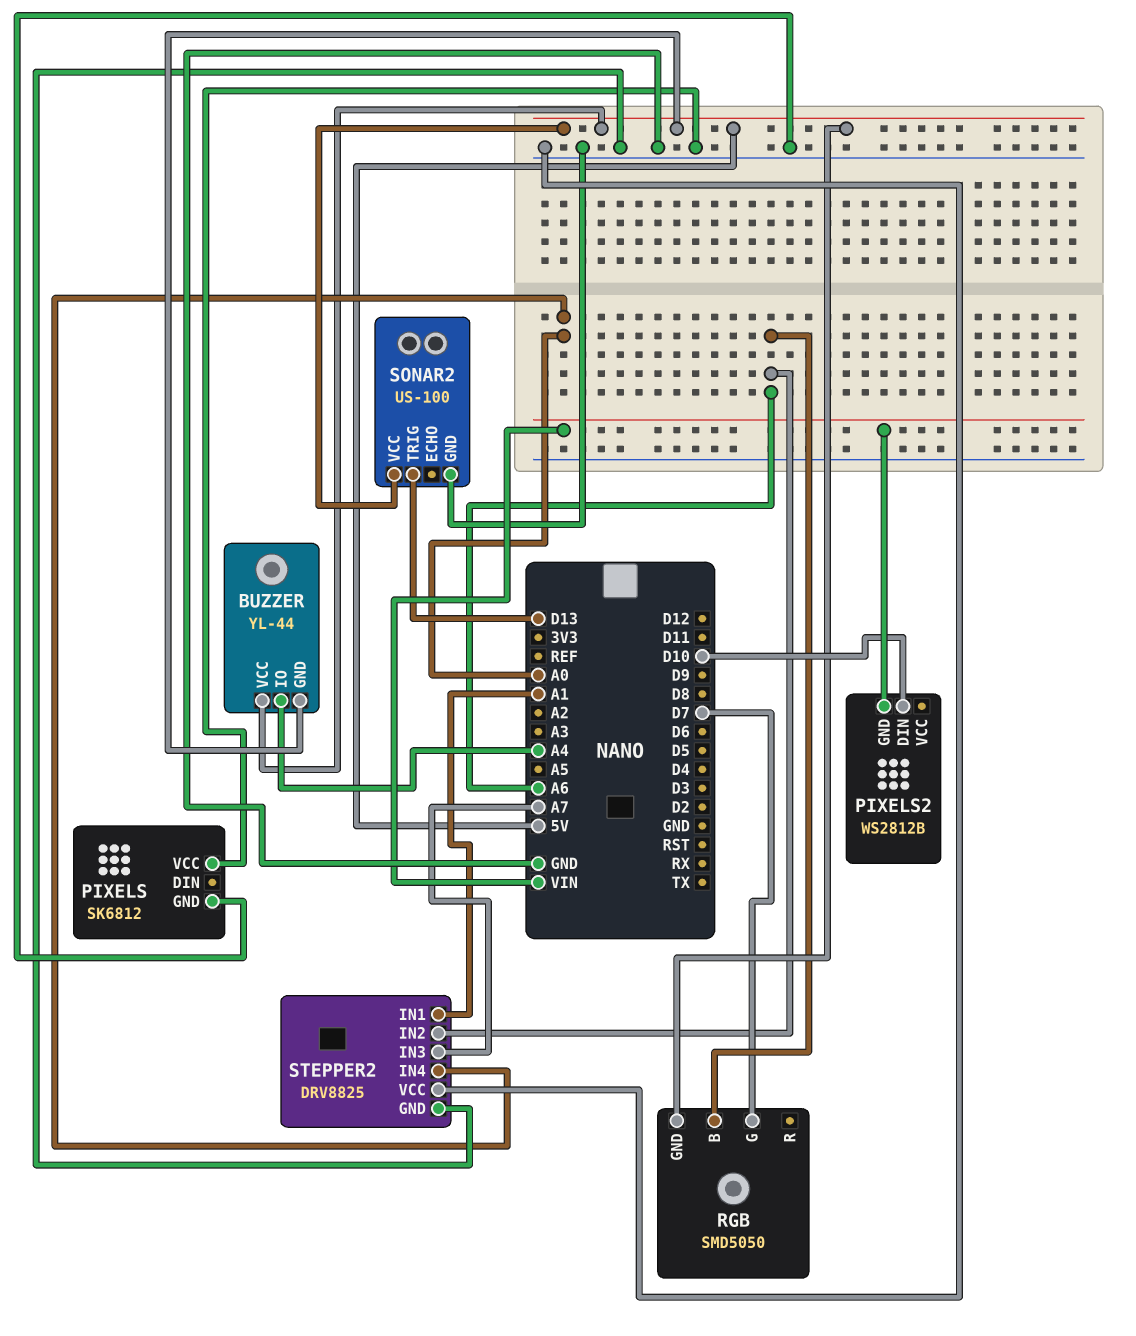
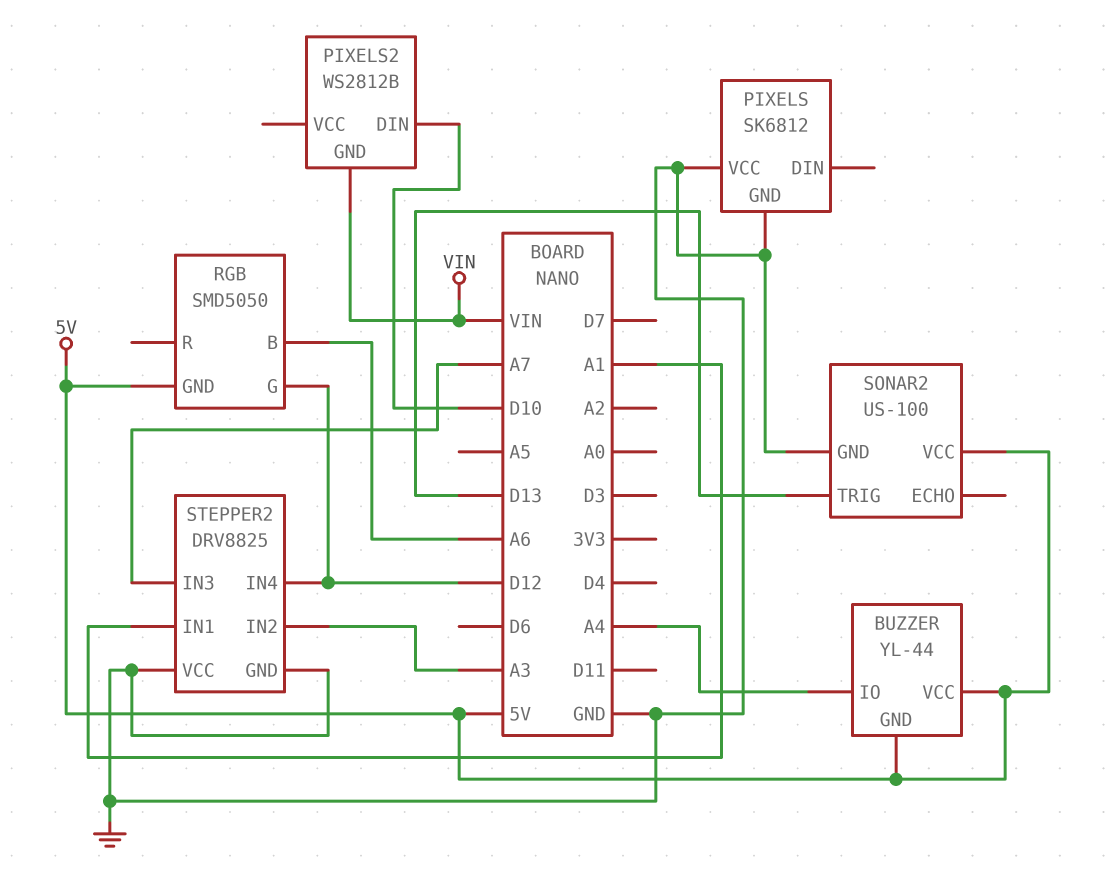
RGB pin G: D7 -> D12
STEPPER2 pin IN2: A6 -> A3
STEPPER2 pin IN4: A0 -> D12

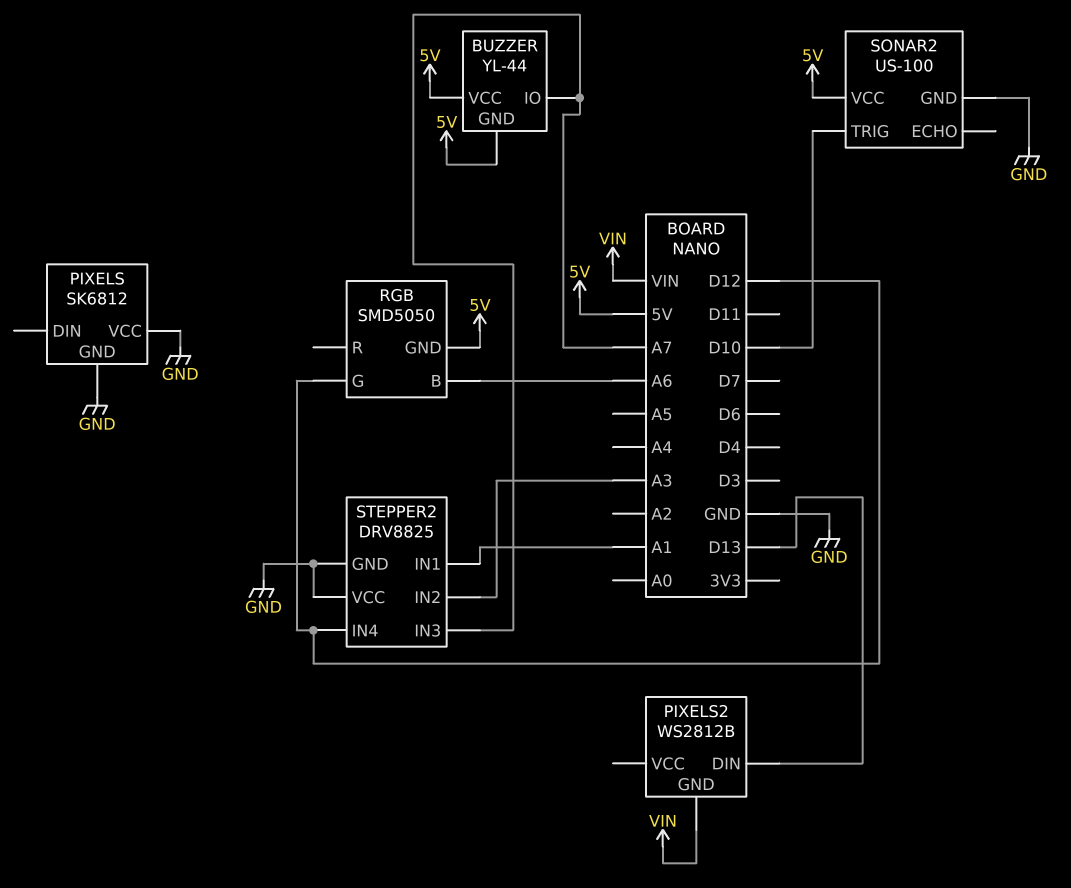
BUZZER pin IO: A4 -> A7
PIXELS2 pin DIN: D10 -> D13
SONAR2 pin TRIG: D13 -> D10

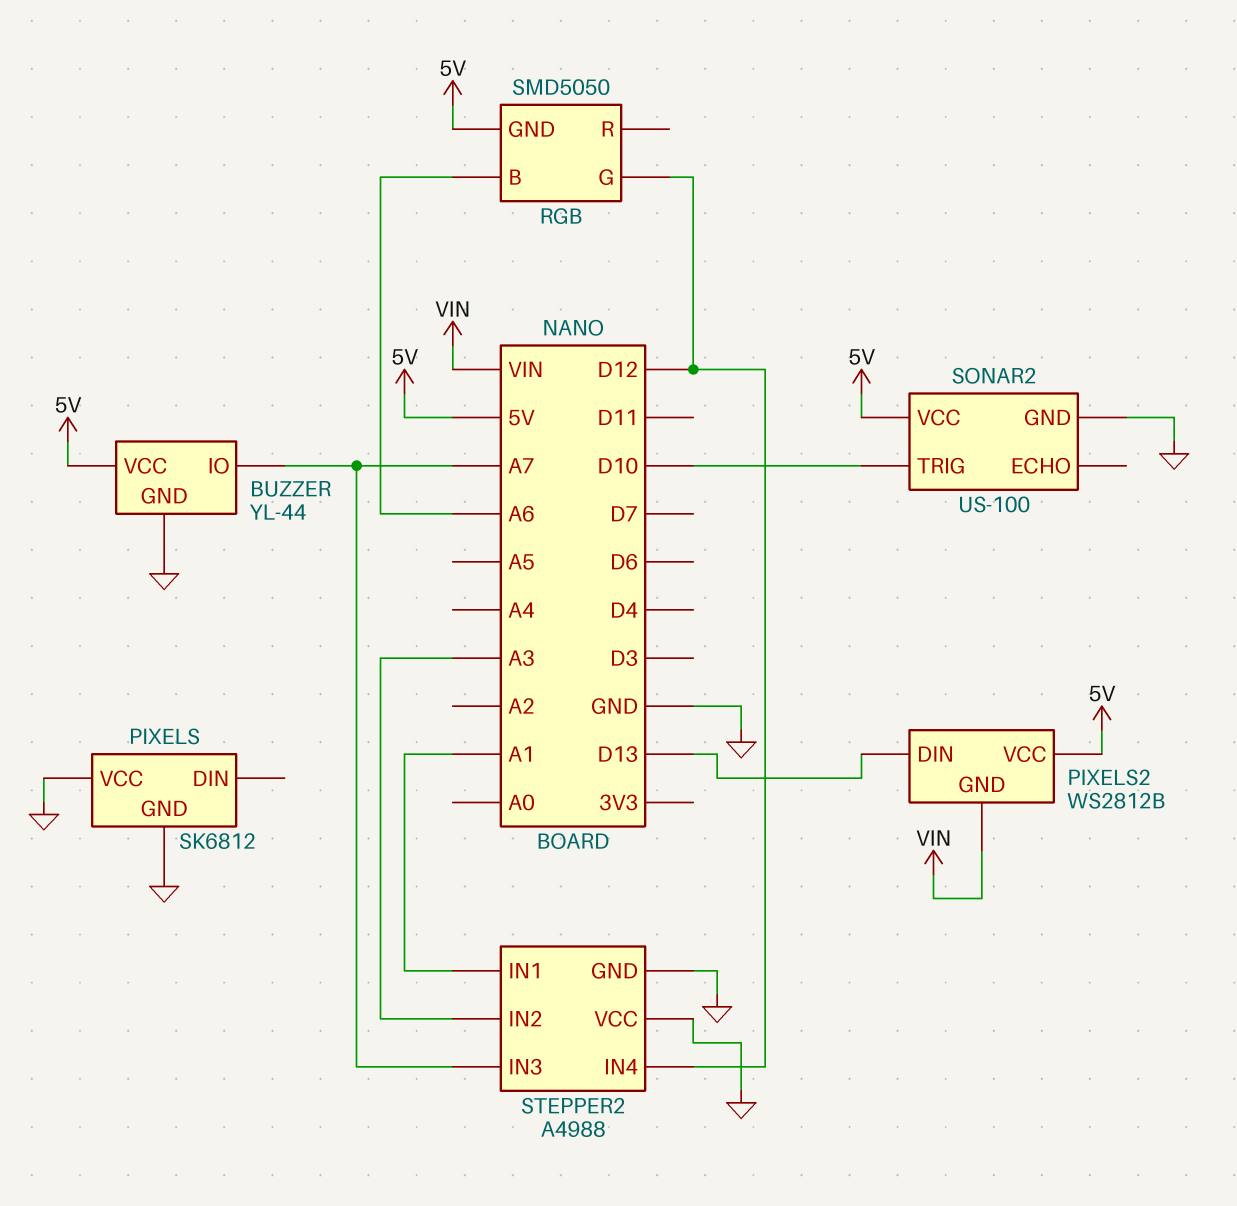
BUZZER pin GND: 5V -> GND
PIXELS2 pin VCC: none -> 5V
STEPPER2: DRV8825 -> A4988

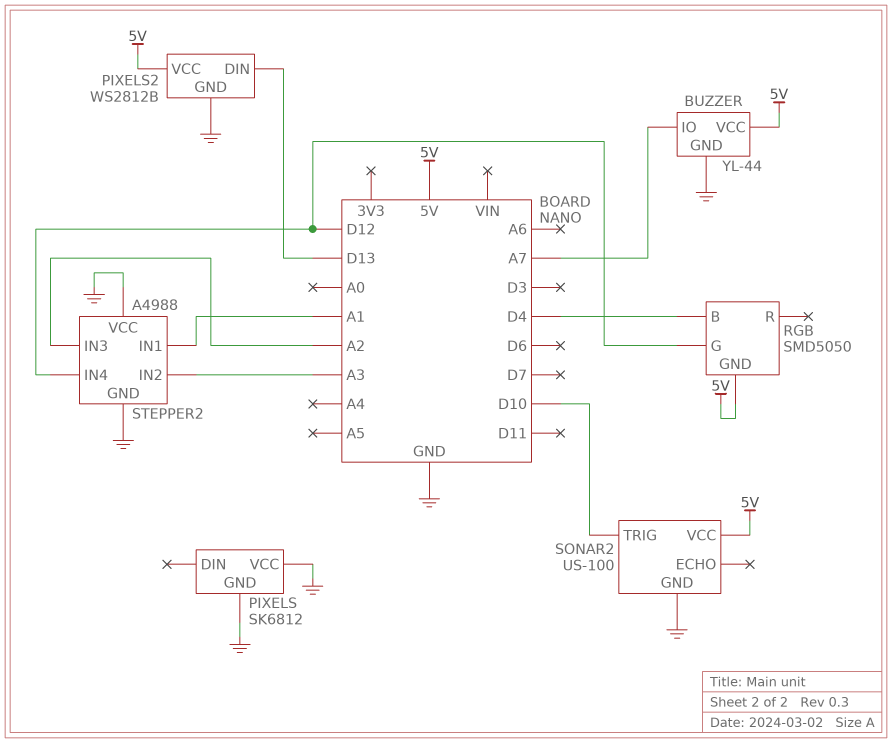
PIXELS2 pin GND: VIN -> GND
RGB pin B: A6 -> D4
STEPPER2 pin IN3: A7 -> A2

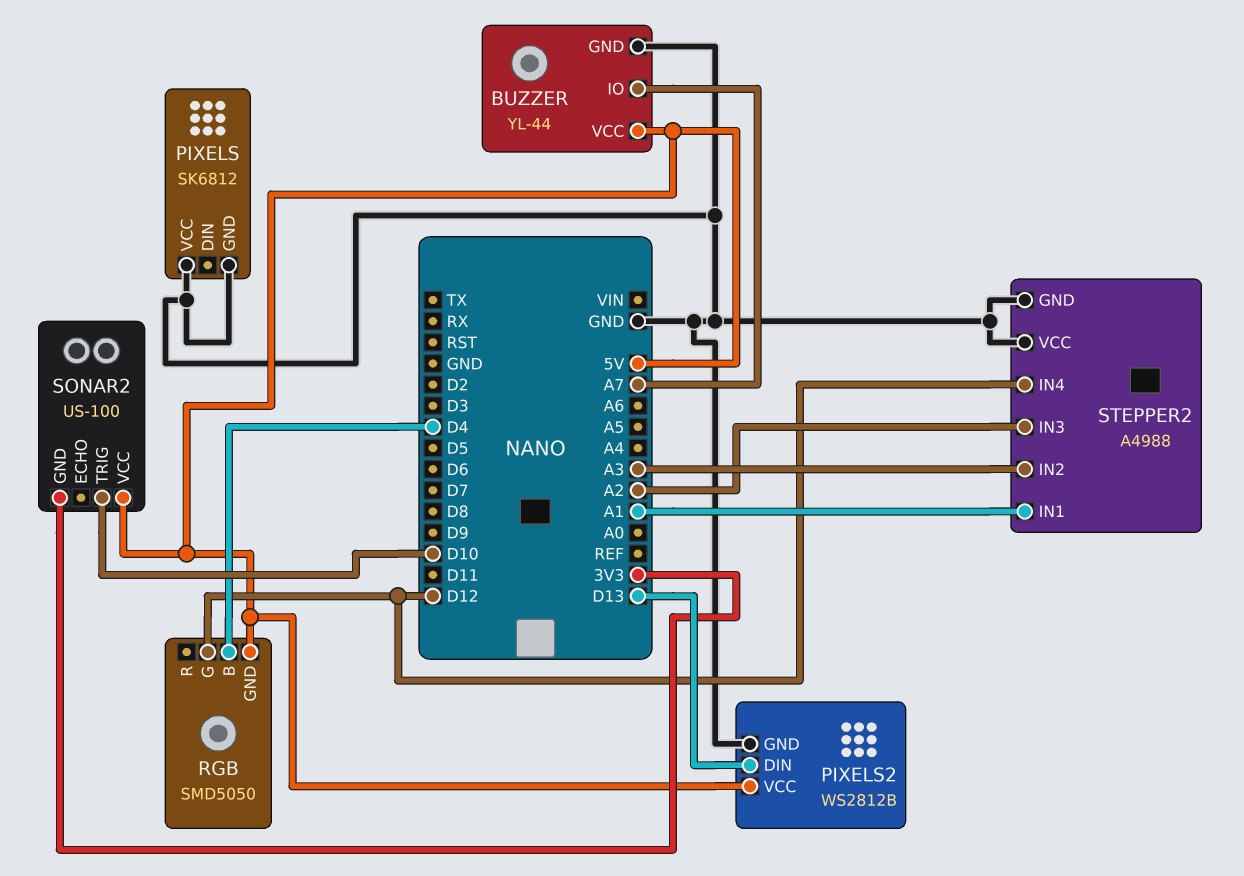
SONAR2 pin GND: GND -> 3V3

